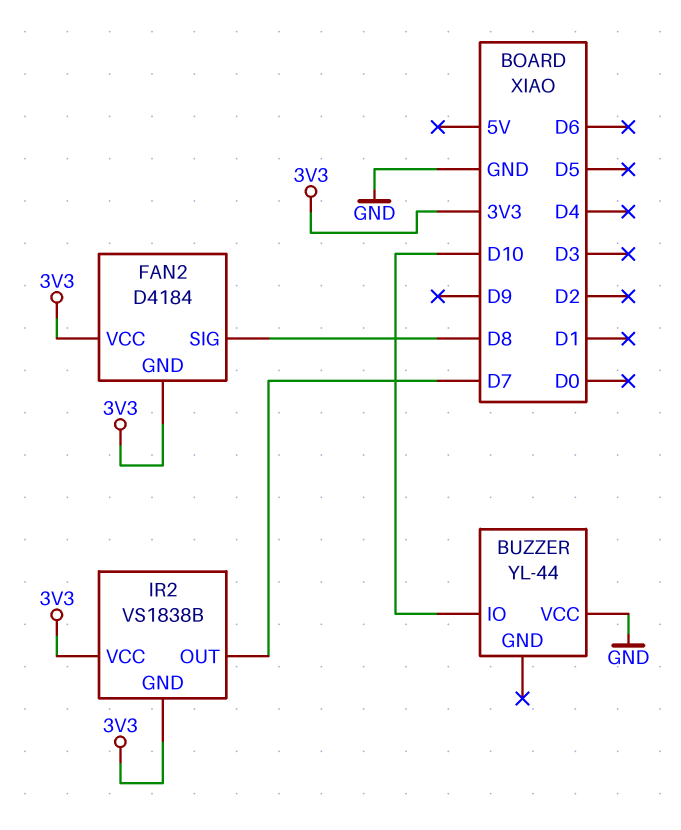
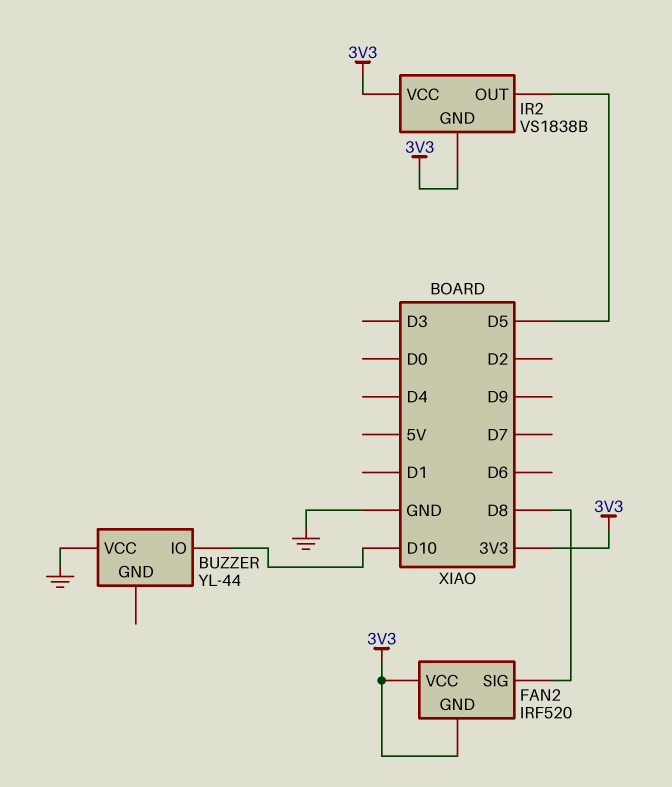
FAN2: D4184 -> IRF520
IR2 pin OUT: D7 -> D5

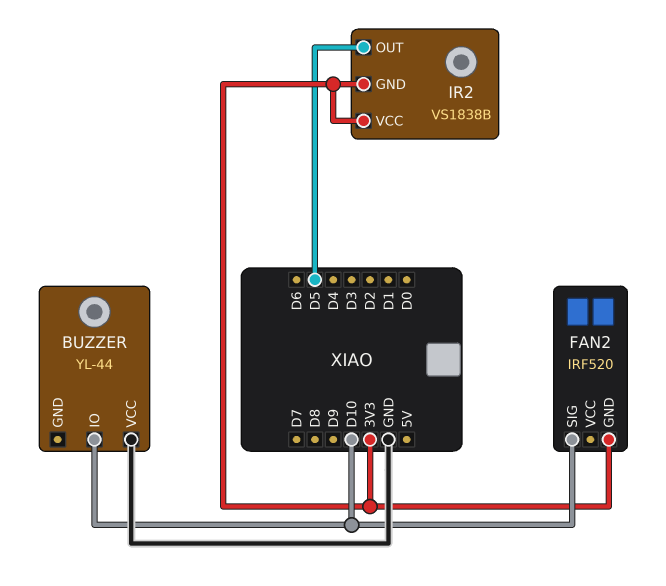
FAN2 pin SIG: D8 -> D10
FAN2 pin VCC: 3V3 -> none

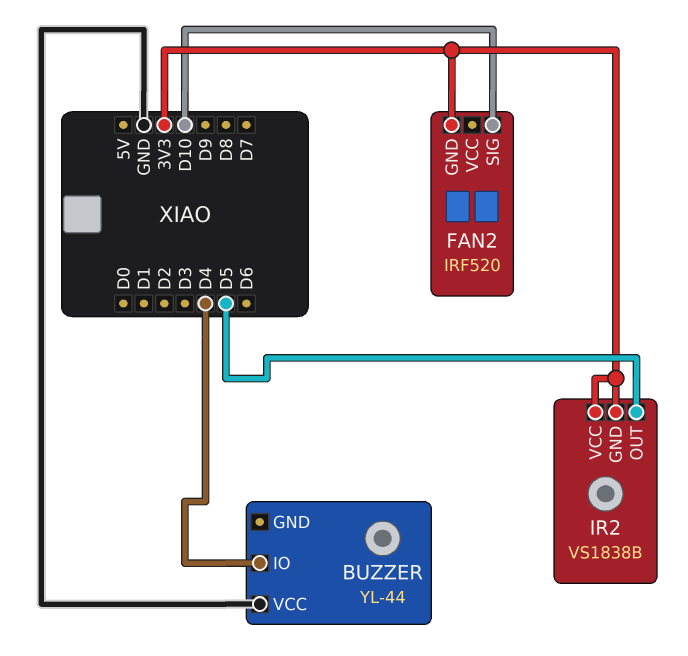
BUZZER pin IO: D10 -> D4

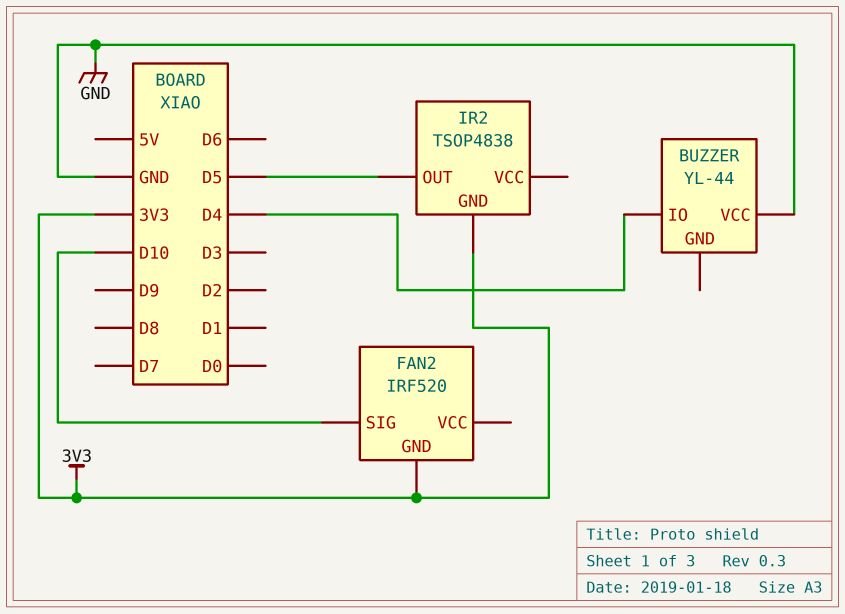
IR2: VS1838B -> TSOP4838
IR2 pin VCC: 3V3 -> none

